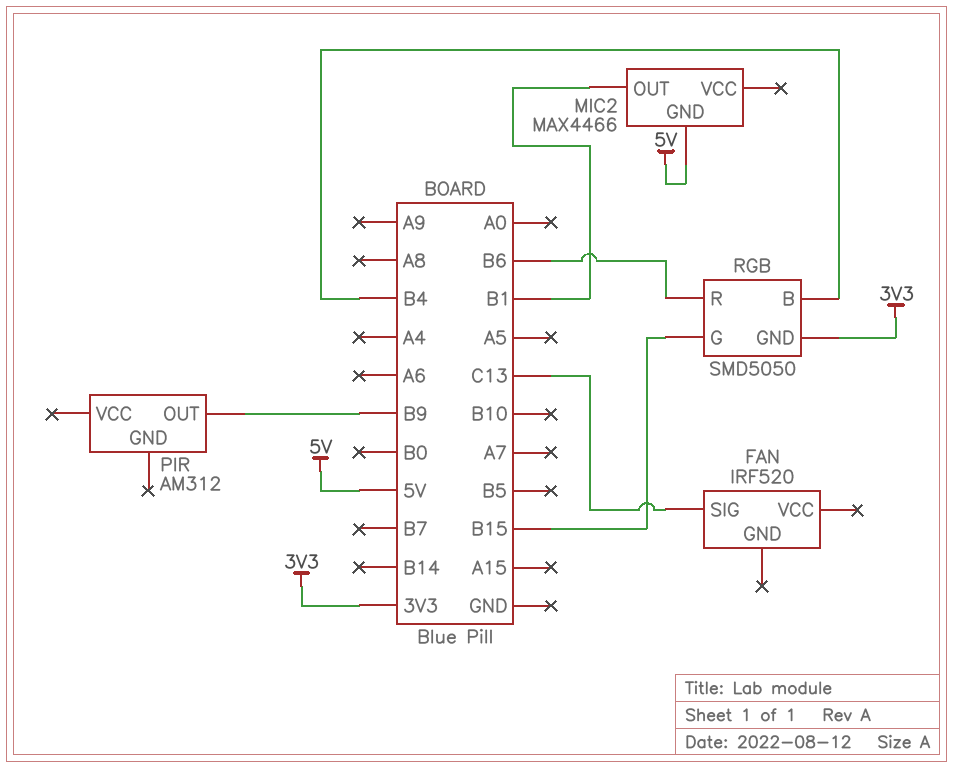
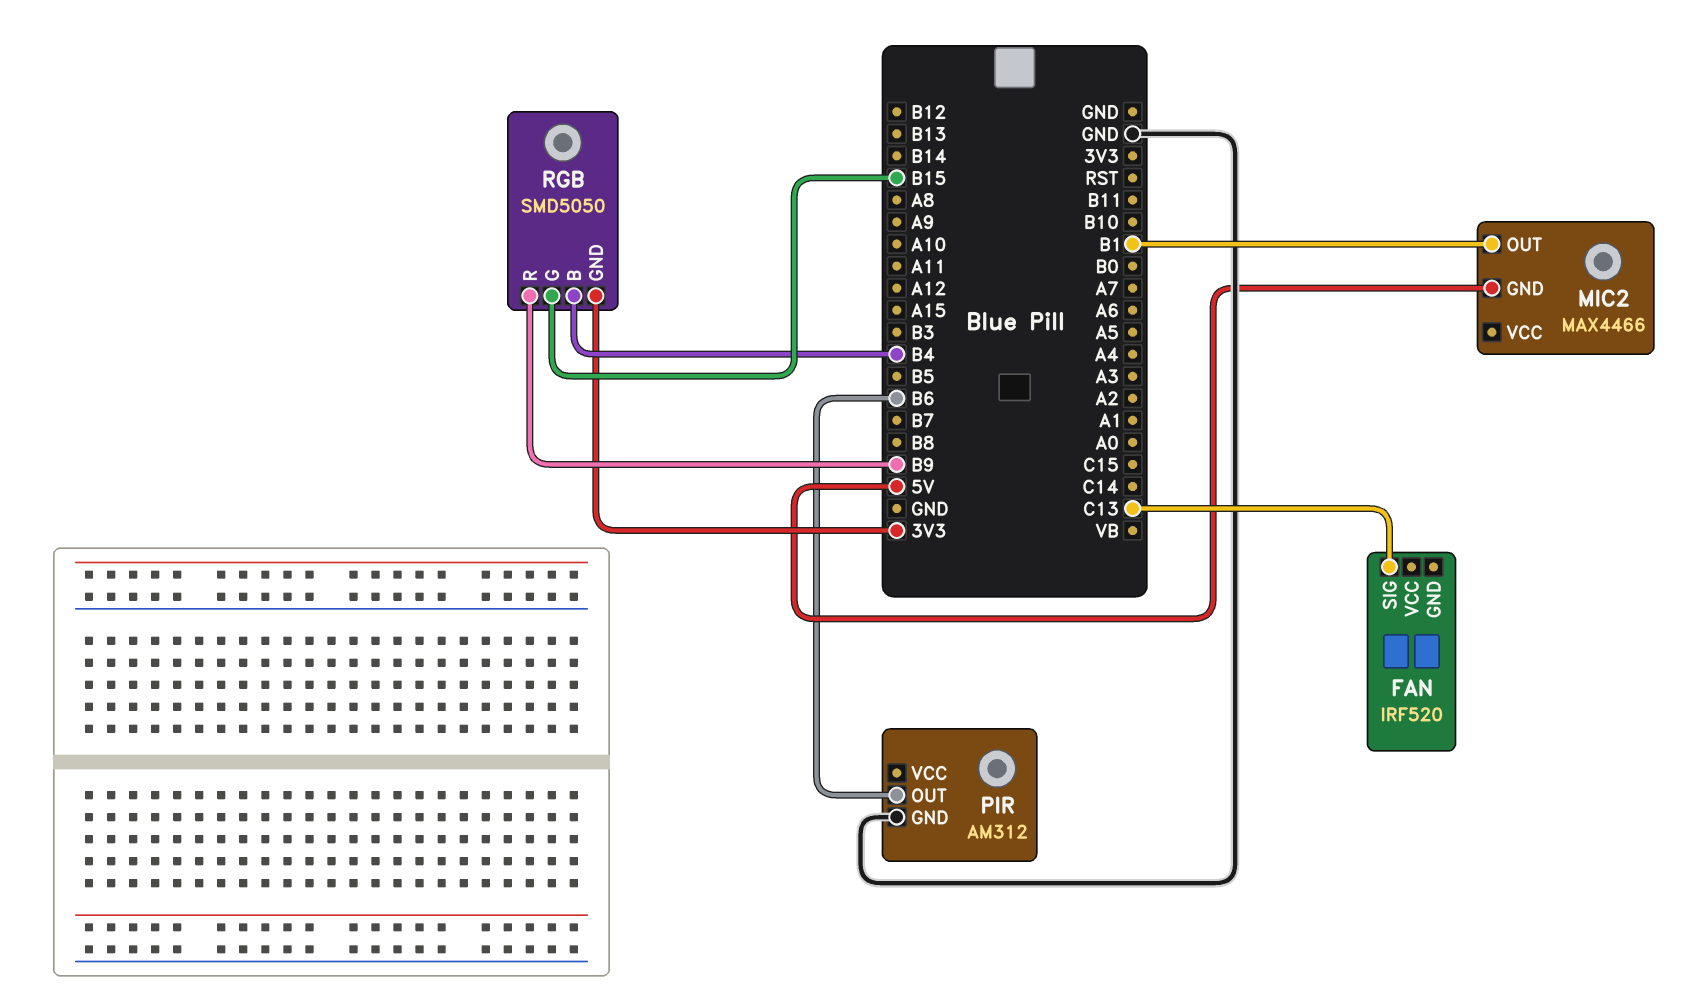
PIR pin GND: none -> GND
PIR pin OUT: B9 -> B6
RGB pin R: B6 -> B9

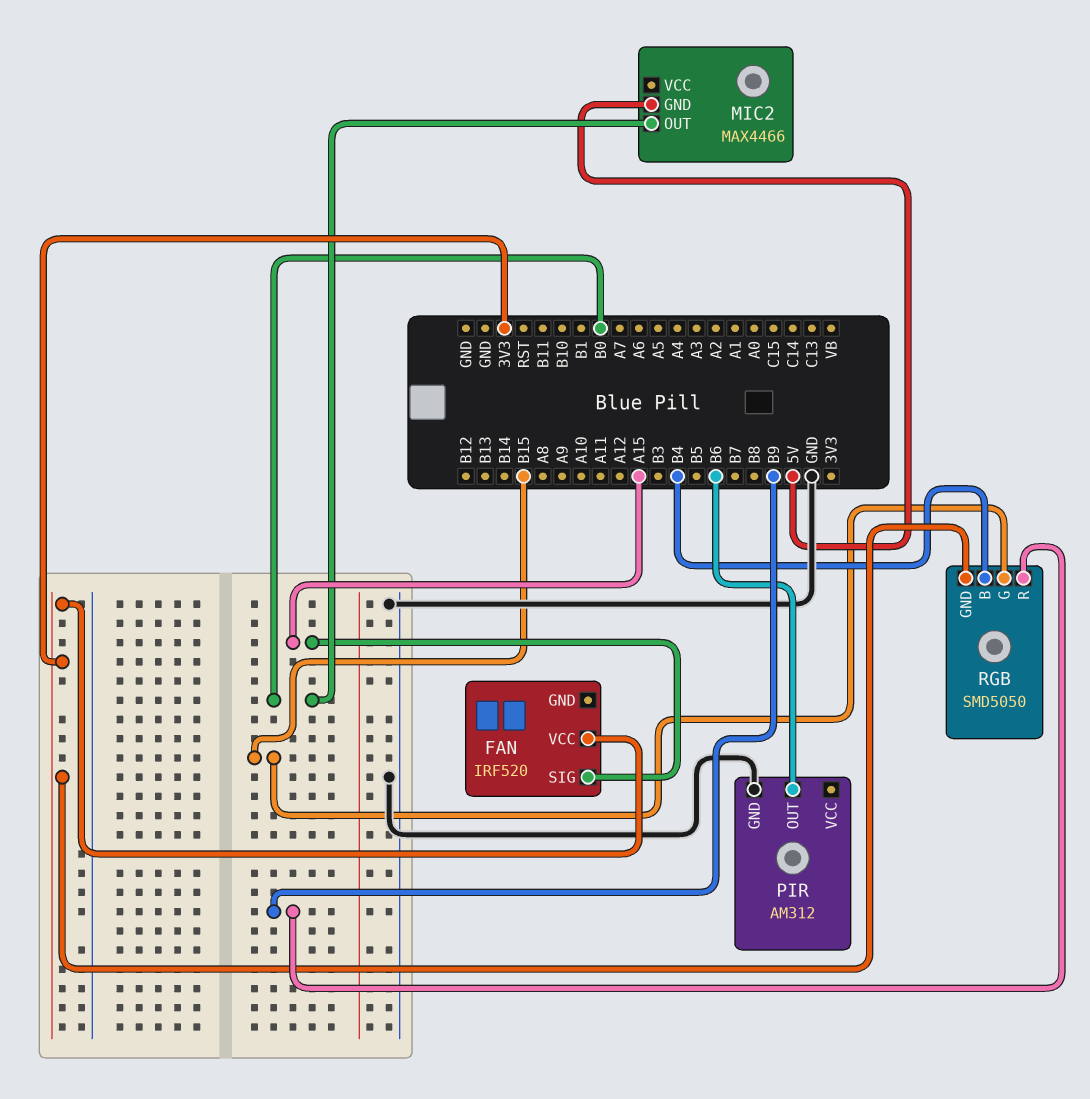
FAN pin SIG: C13 -> A15
FAN pin VCC: none -> 3V3
MIC2 pin OUT: B1 -> B0

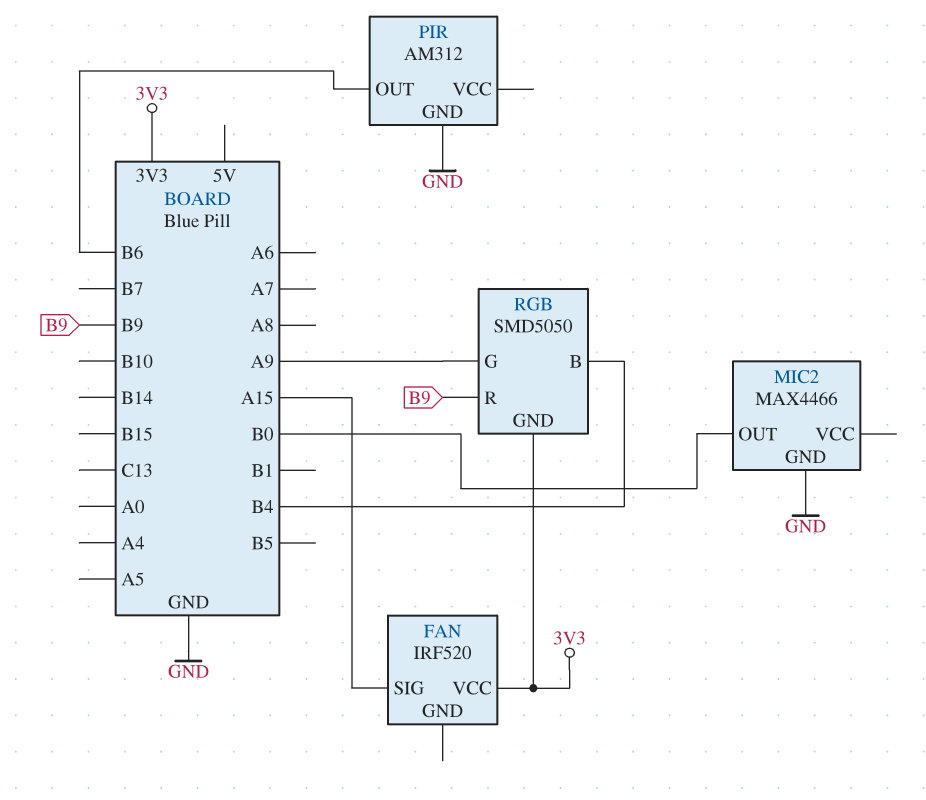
MIC2 pin GND: 5V -> GND
RGB pin G: B15 -> A9

